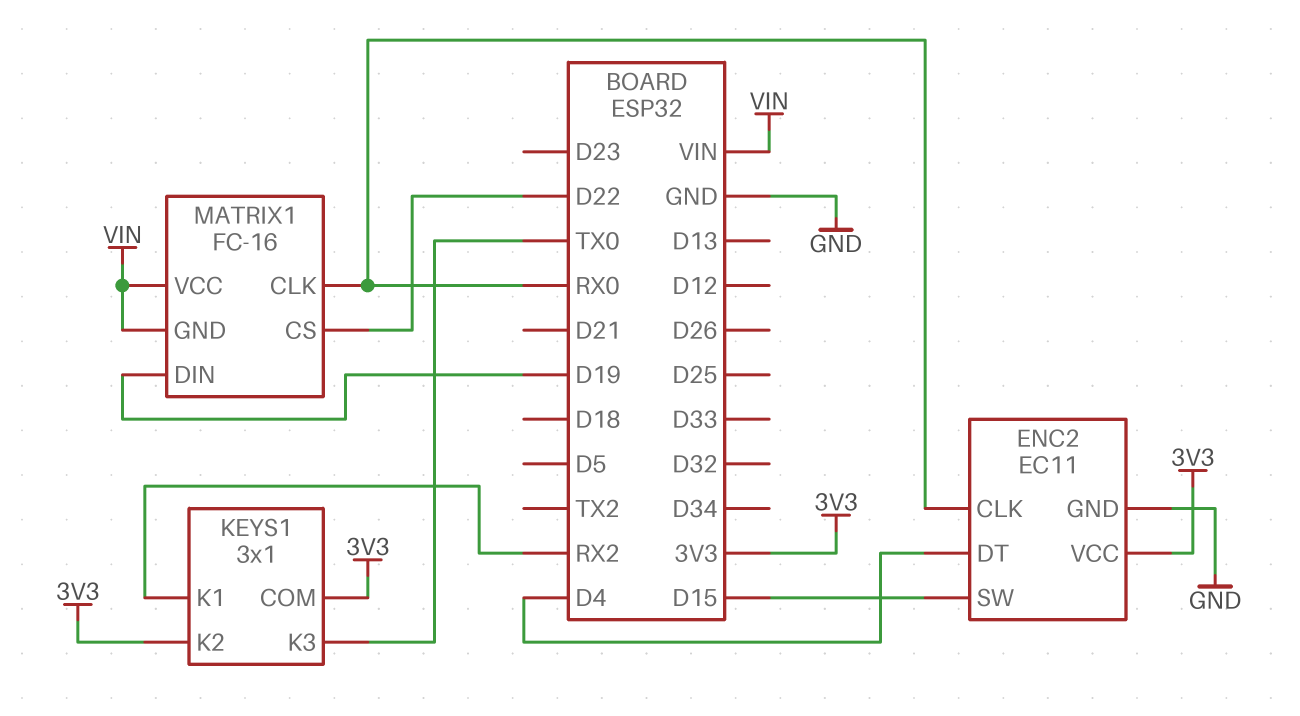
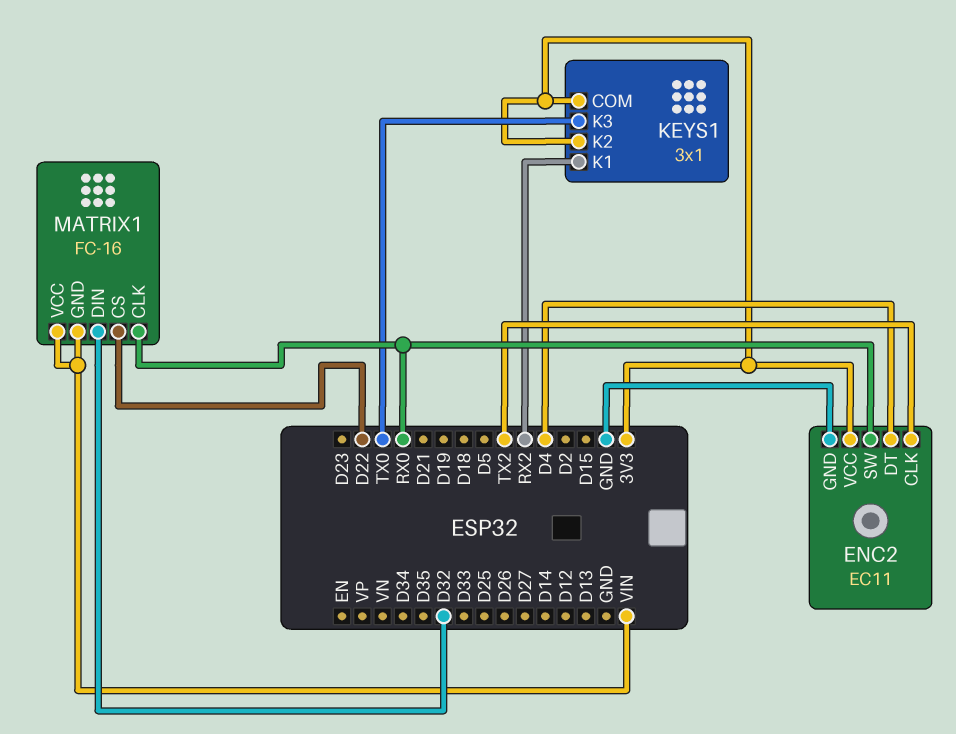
ENC2 pin CLK: RX0 -> TX2
ENC2 pin SW: D15 -> RX0
MATRIX1 pin DIN: D19 -> D32

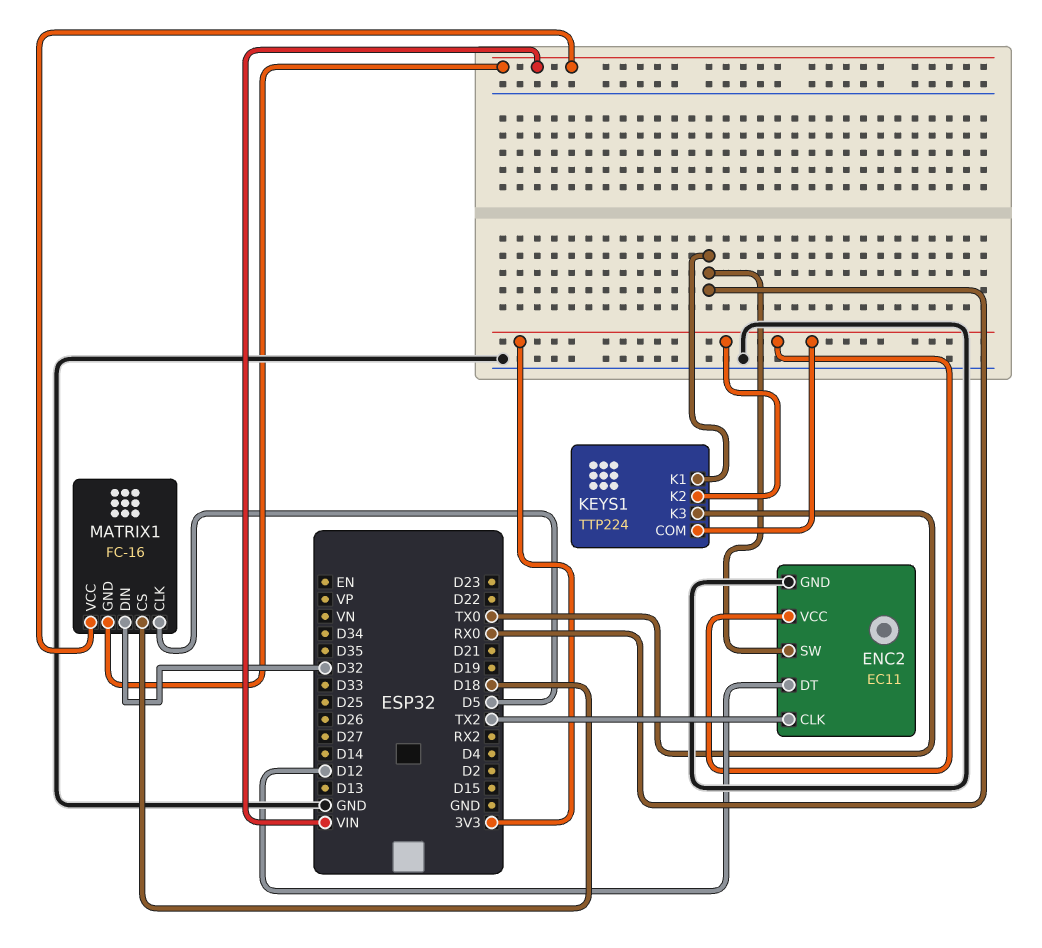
ENC2 pin DT: D4 -> D12
KEYS1: 3x1 -> TTP224
KEYS1 pin K1: RX2 -> RX0
MATRIX1 pin CLK: RX0 -> D5
MATRIX1 pin CS: D22 -> D18

